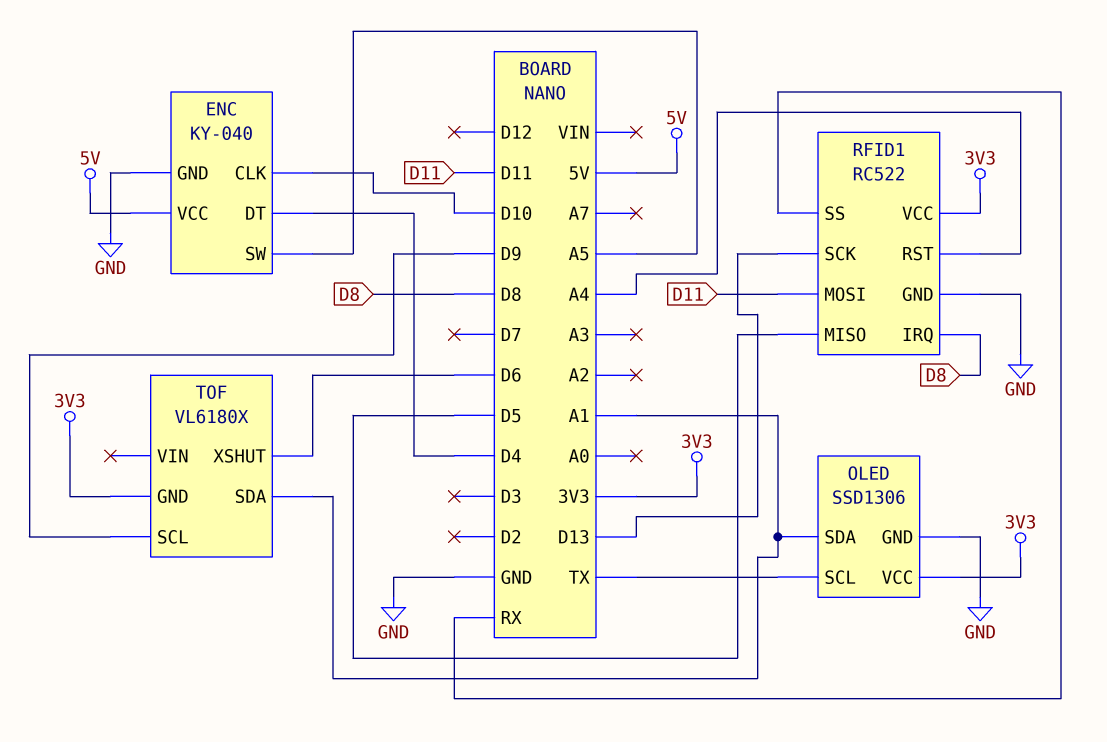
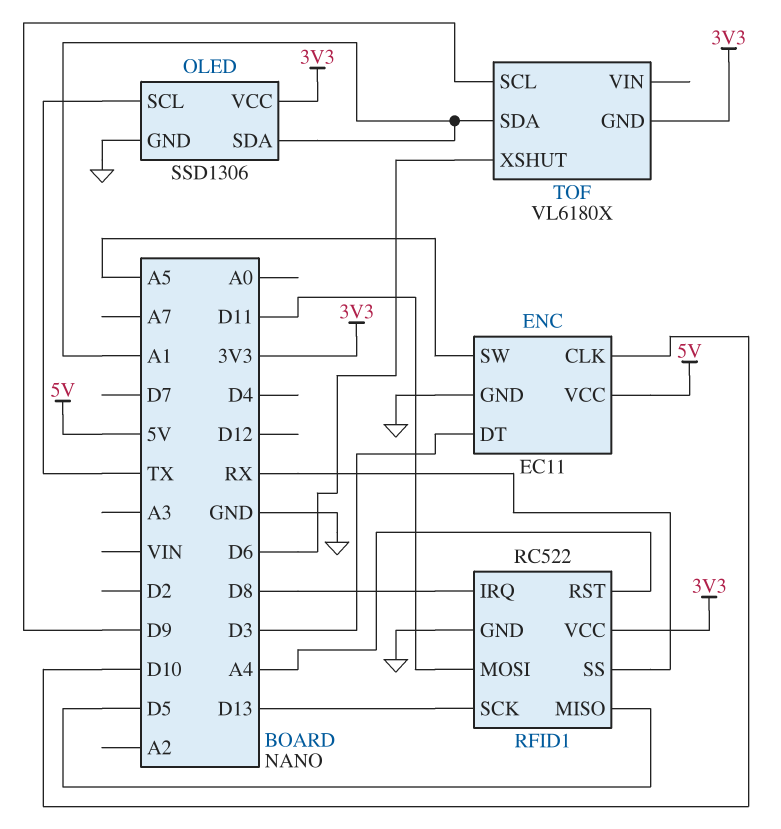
ENC: KY-040 -> EC11
ENC pin DT: D4 -> D3

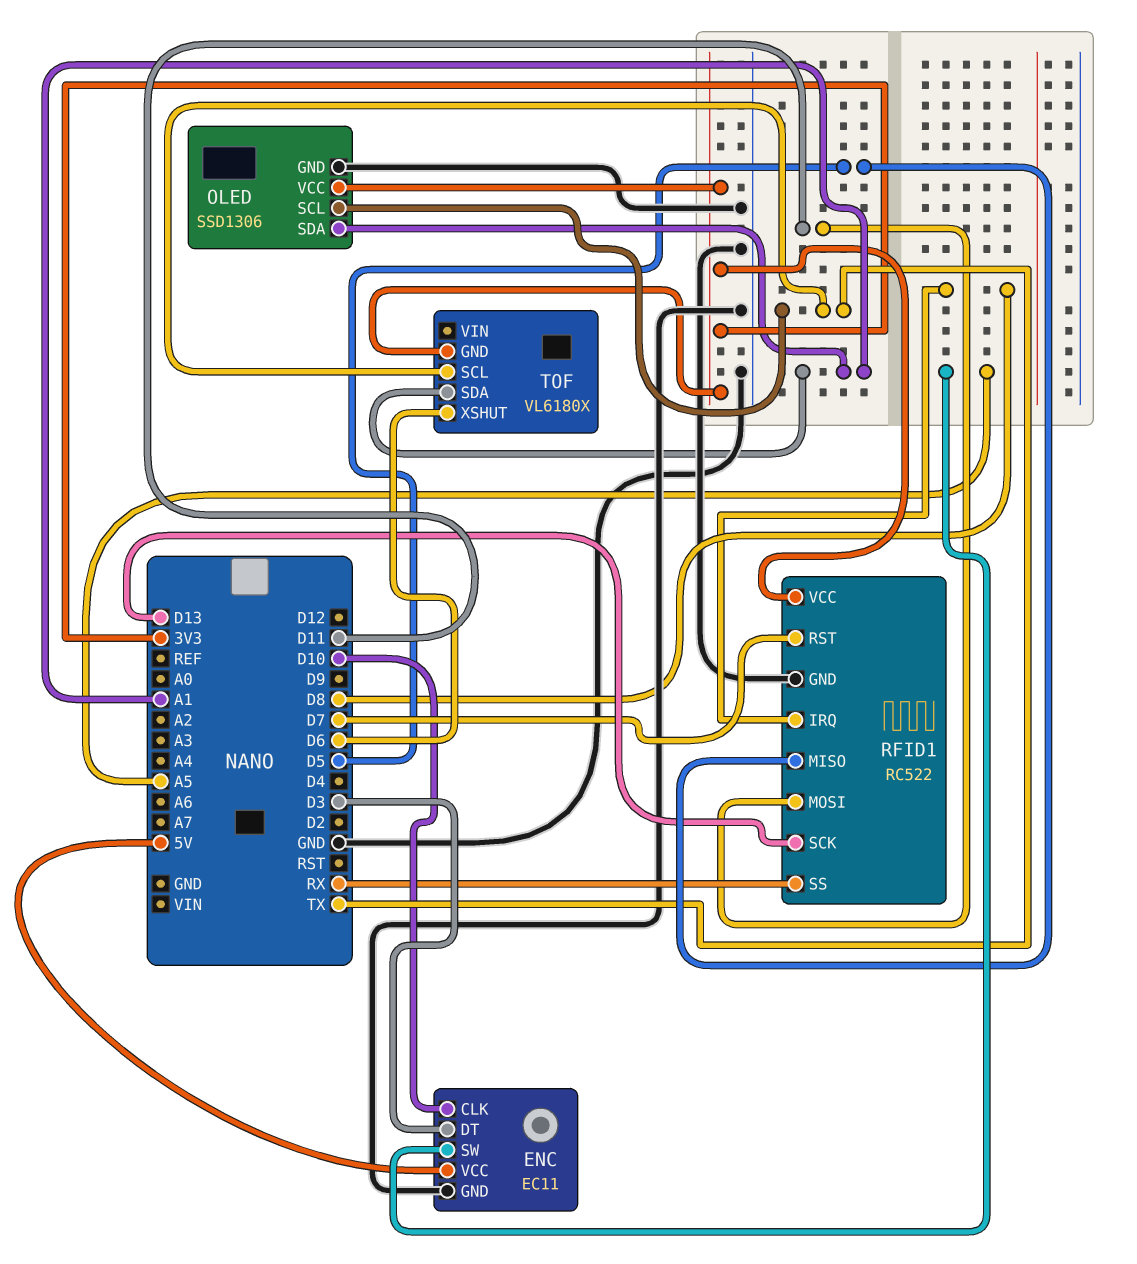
RFID1 pin RST: A4 -> D7
TOF pin SCL: D9 -> TX

